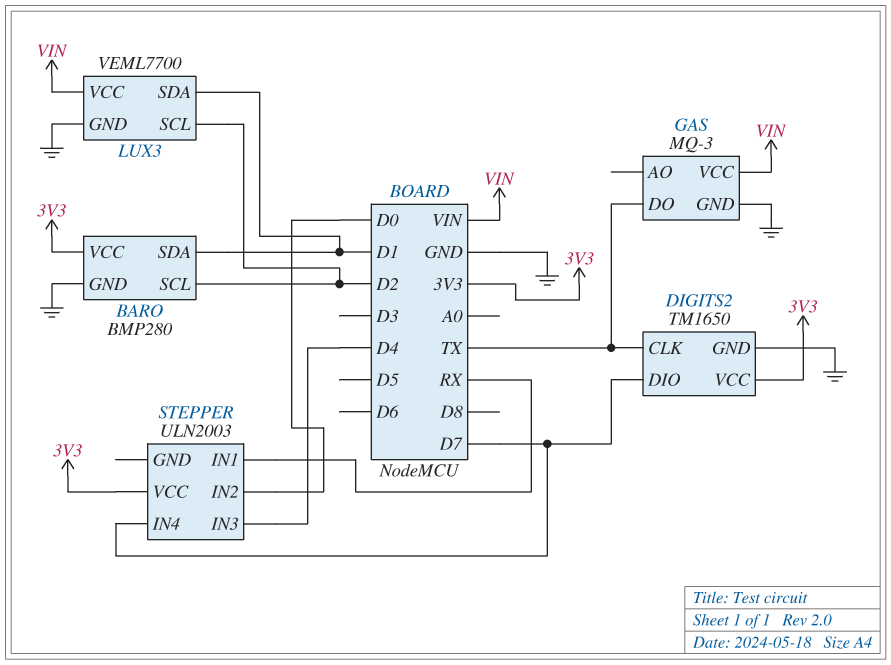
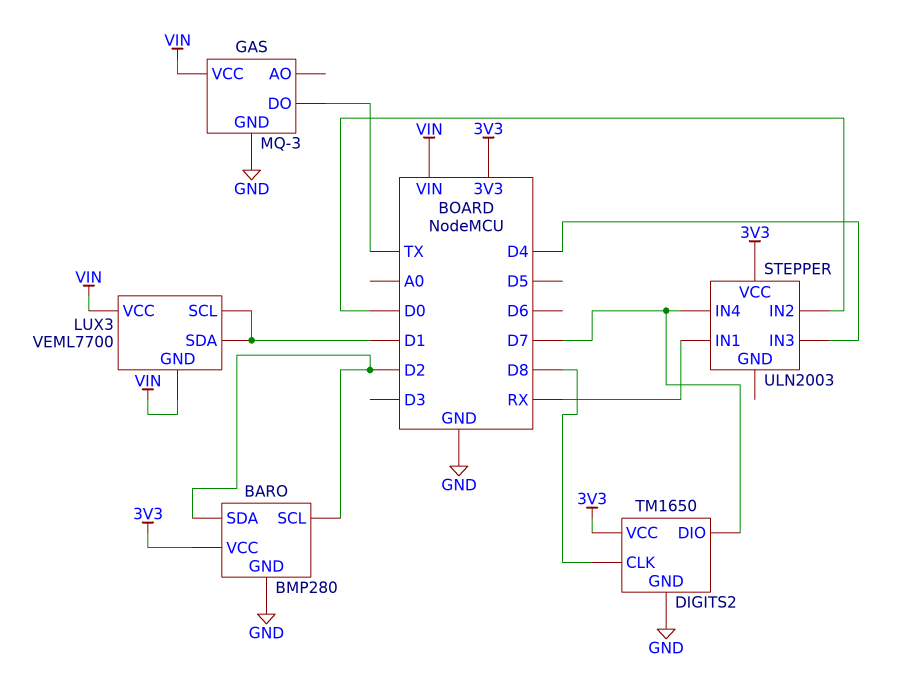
BARO pin SDA: D1 -> D2
DIGITS2 pin CLK: TX -> D8
LUX3 pin GND: GND -> VIN
LUX3 pin SCL: D2 -> D1

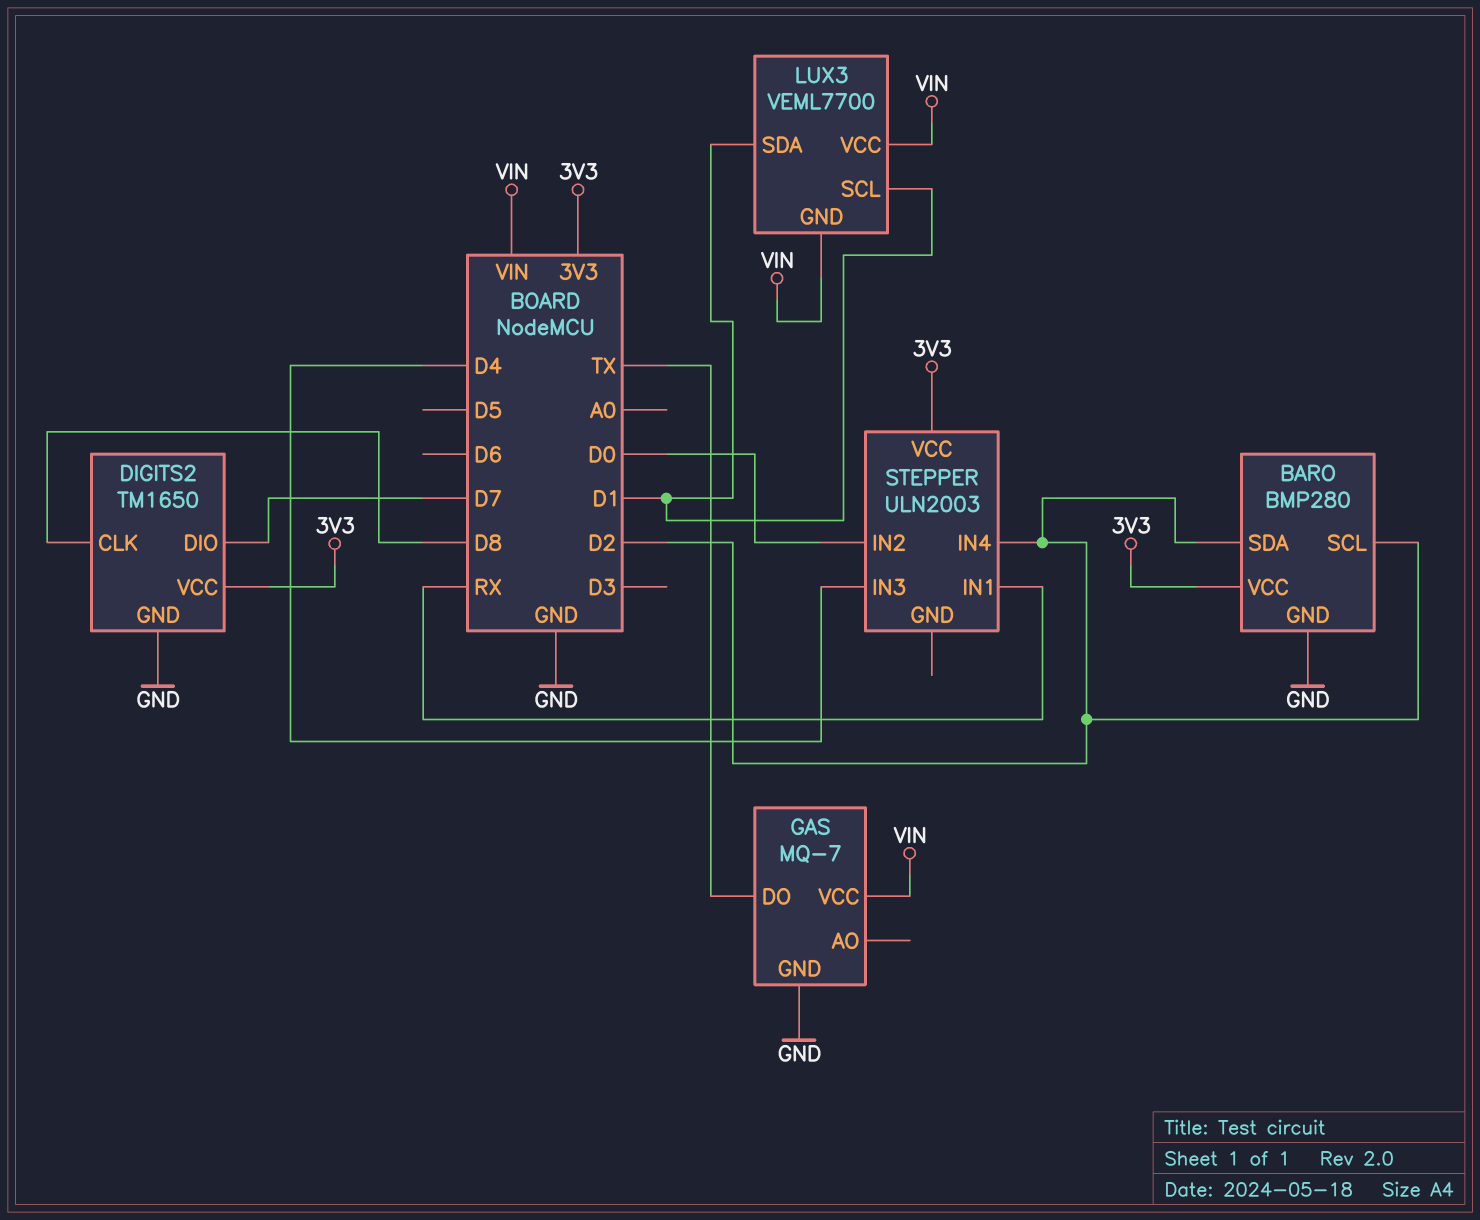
GAS: MQ-3 -> MQ-7
STEPPER pin IN4: D7 -> D2

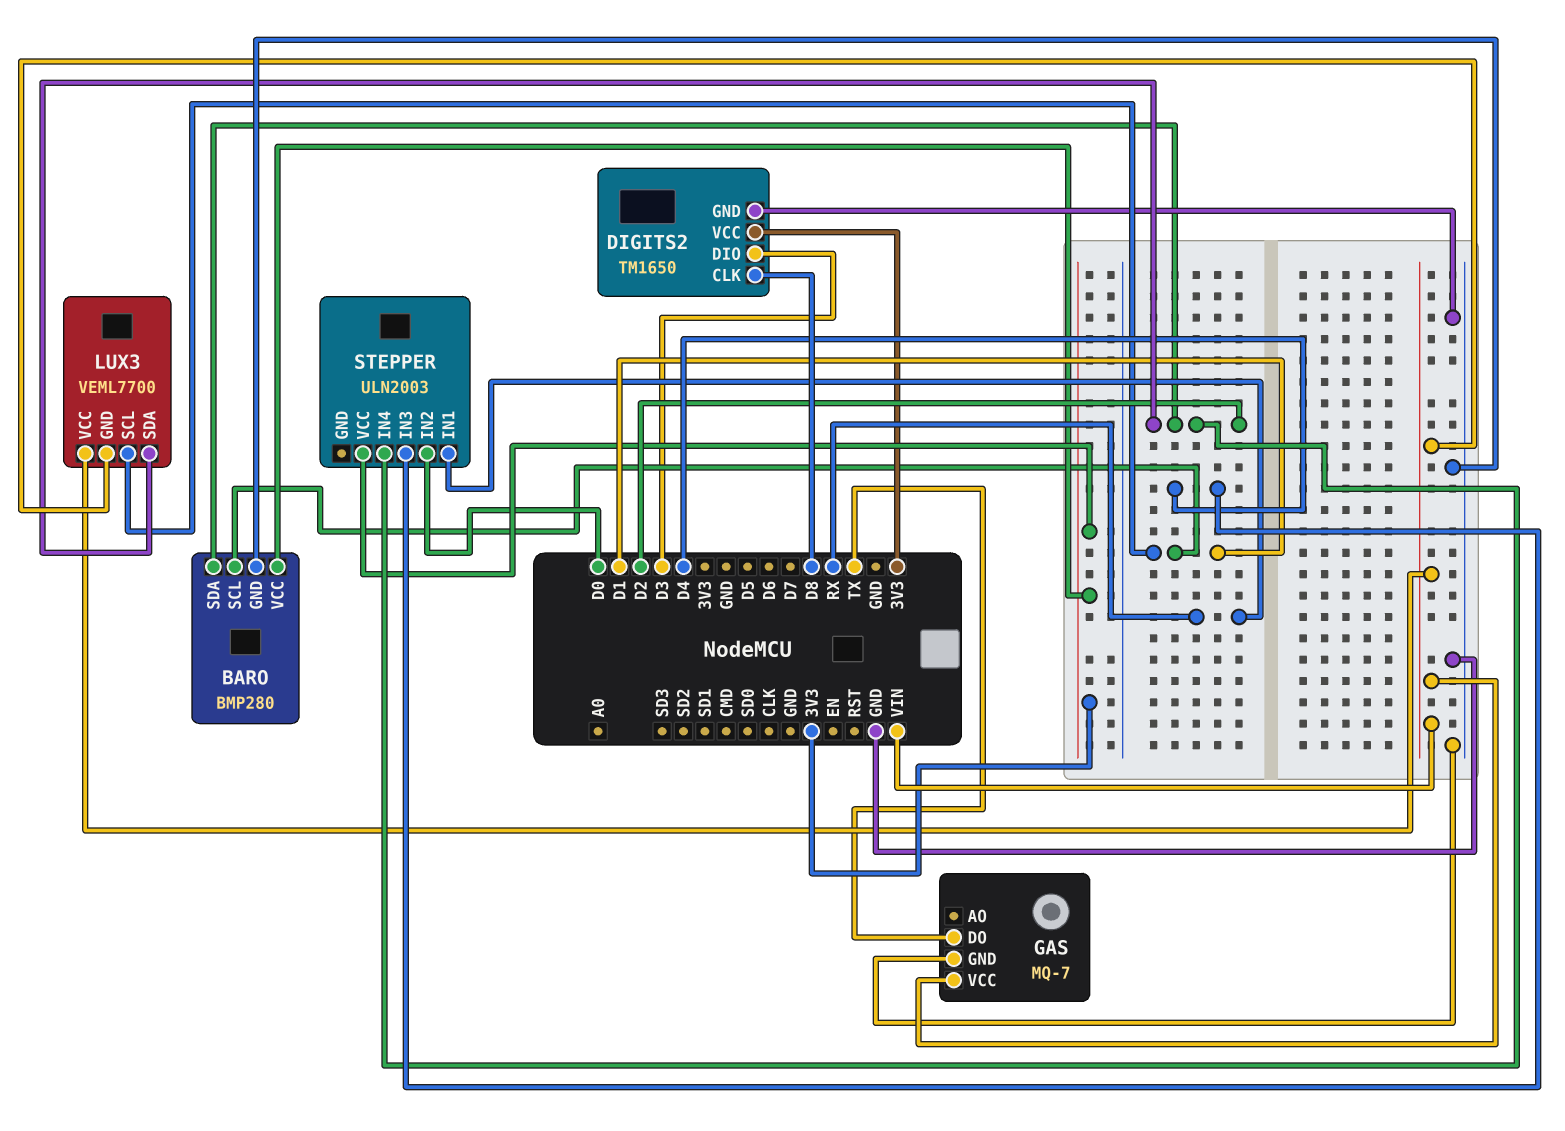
BARO pin SCL: D2 -> D1
DIGITS2 pin DIO: D7 -> D3
LUX3 pin SDA: D1 -> D2

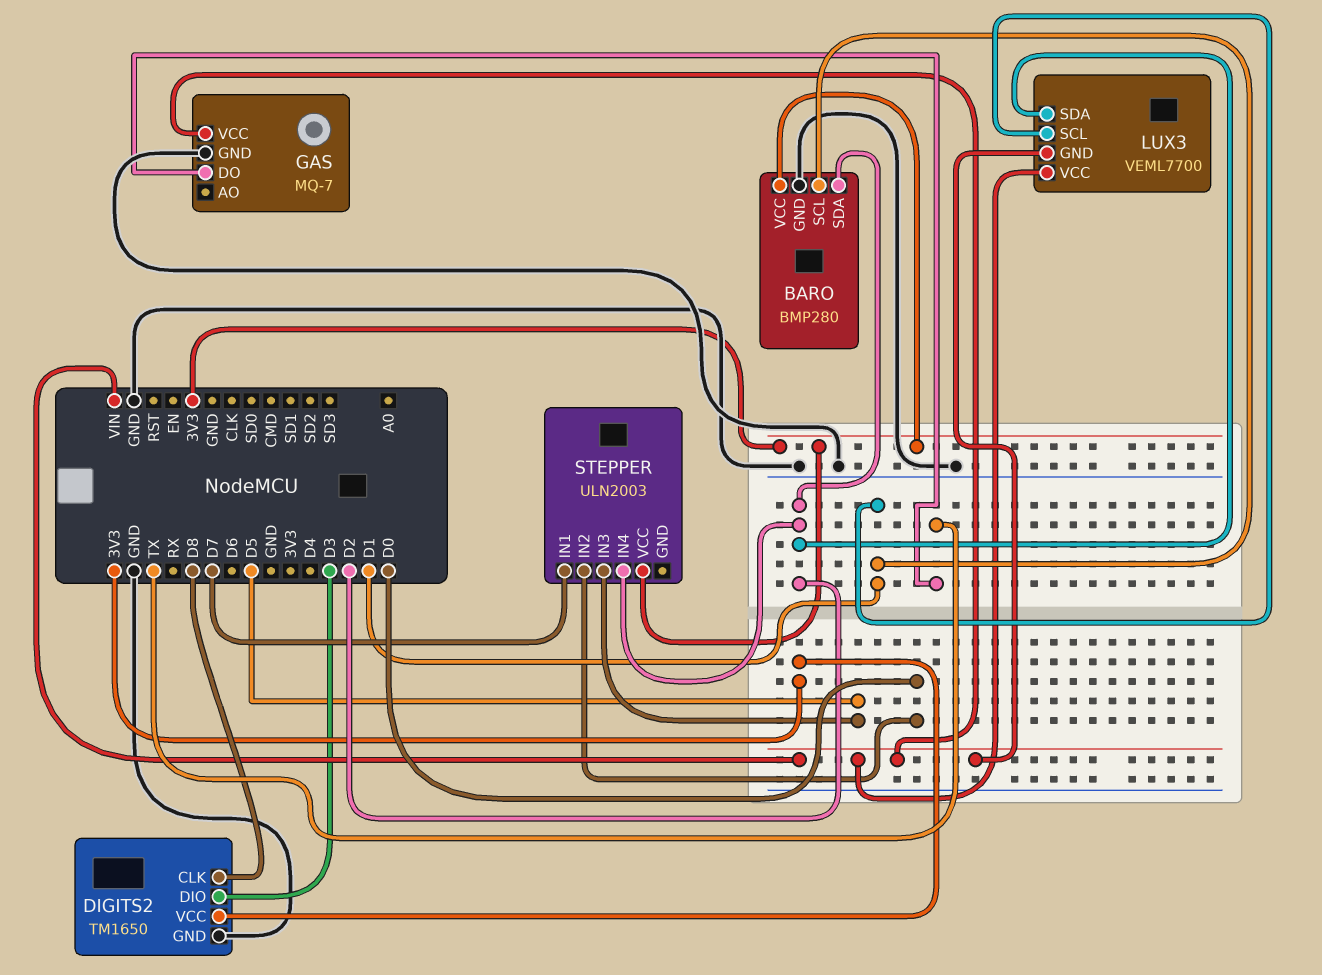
STEPPER pin IN1: RX -> D7
STEPPER pin IN3: D4 -> D5

